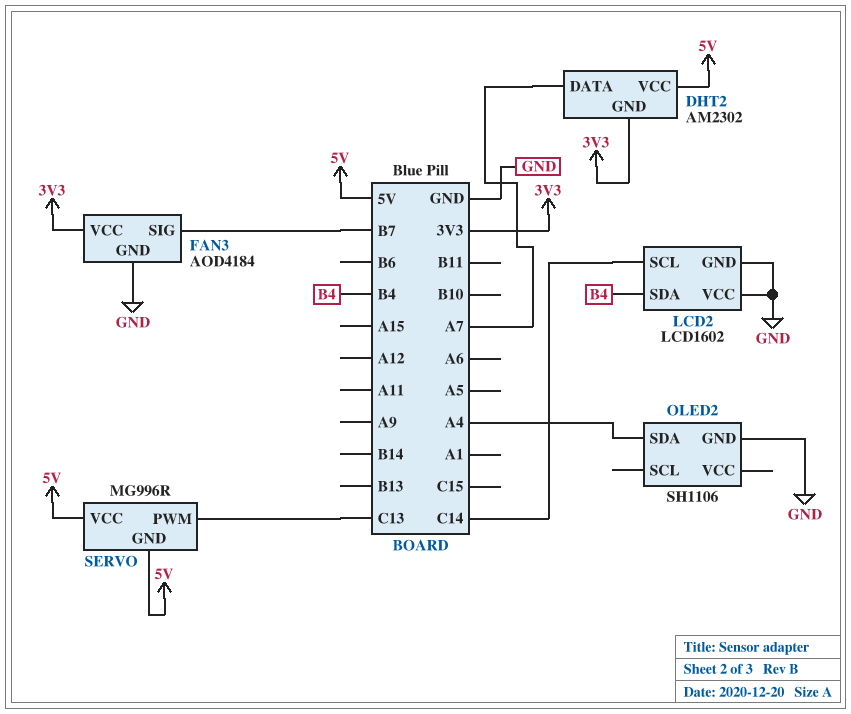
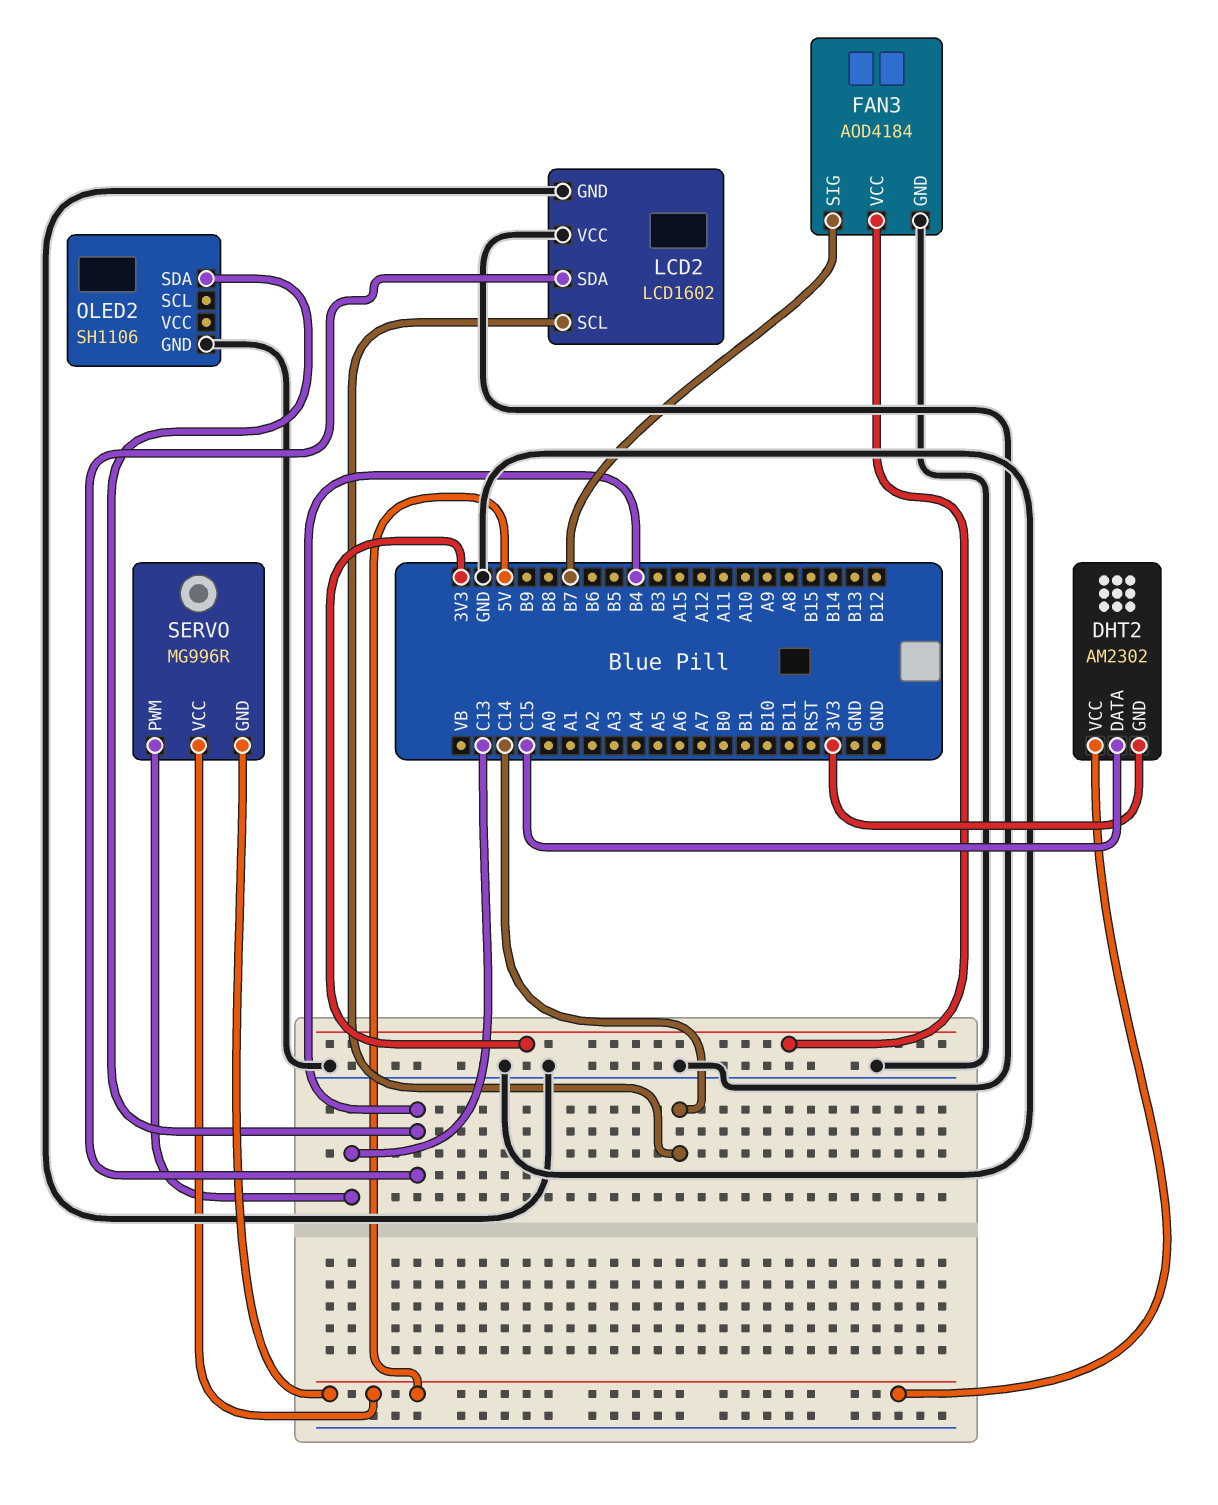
DHT2 pin DATA: A7 -> C15
OLED2 pin SDA: A4 -> B4

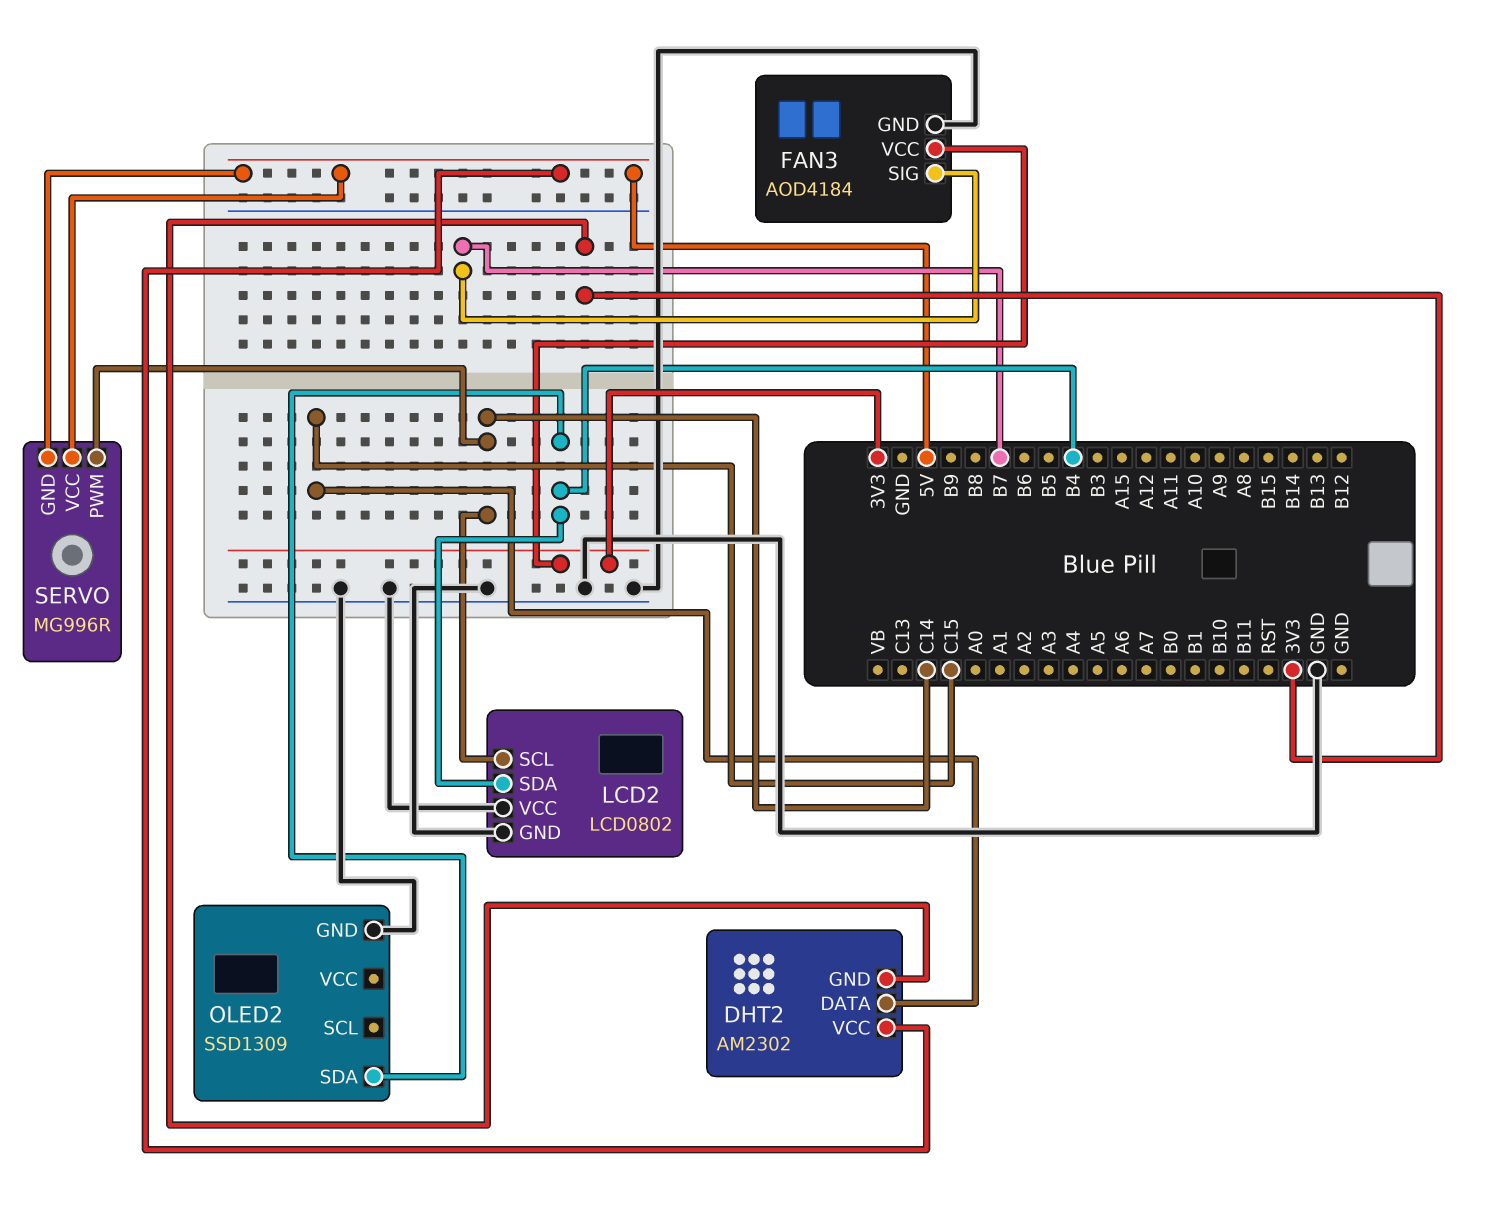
LCD2: LCD1602 -> LCD0802
OLED2: SH1106 -> SSD1309
SERVO pin PWM: C13 -> C14

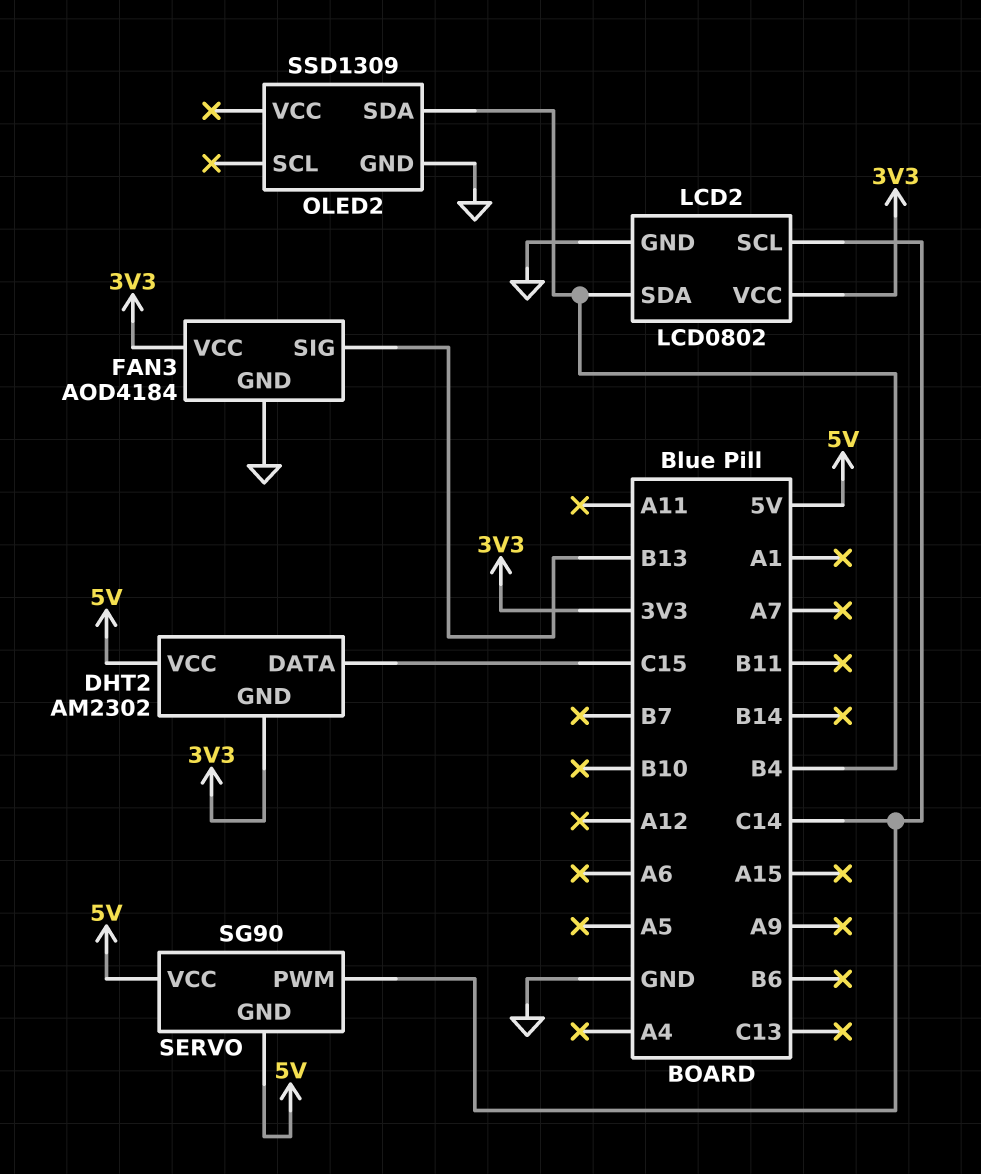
FAN3 pin SIG: B7 -> B13
LCD2 pin VCC: GND -> 3V3
SERVO: MG996R -> SG90

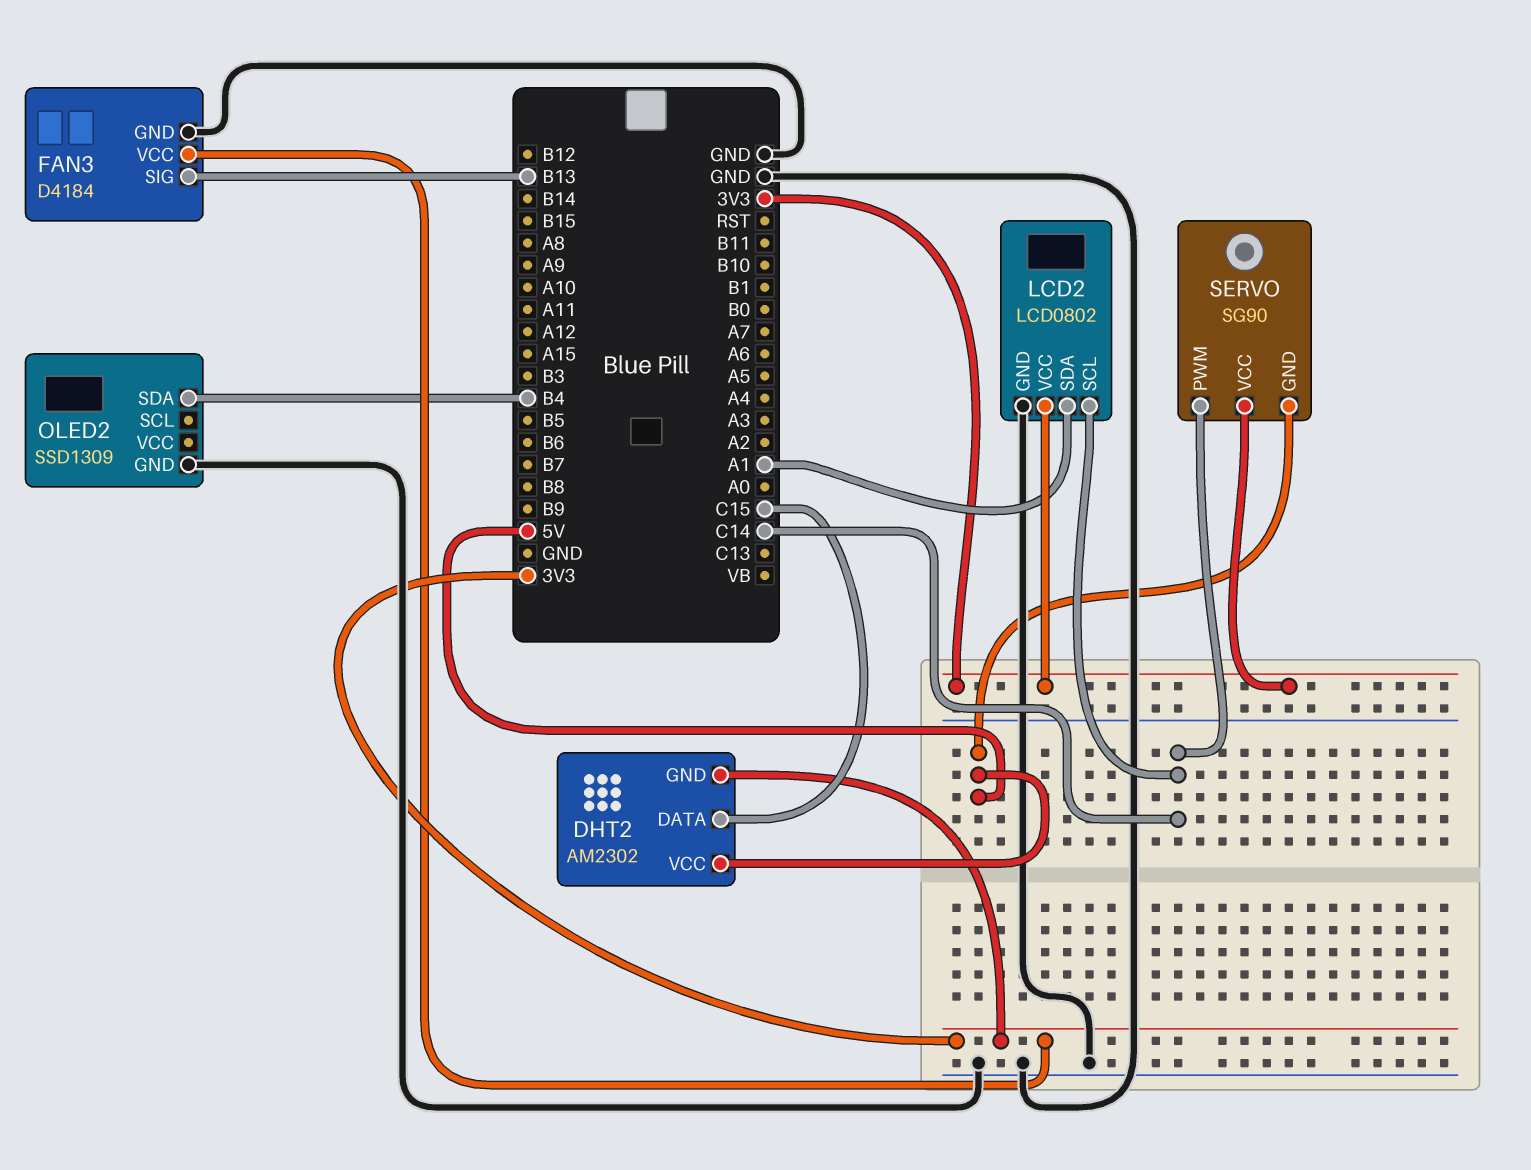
FAN3: AOD4184 -> D4184
LCD2 pin SDA: B4 -> A1
SERVO pin VCC: 5V -> 3V3

